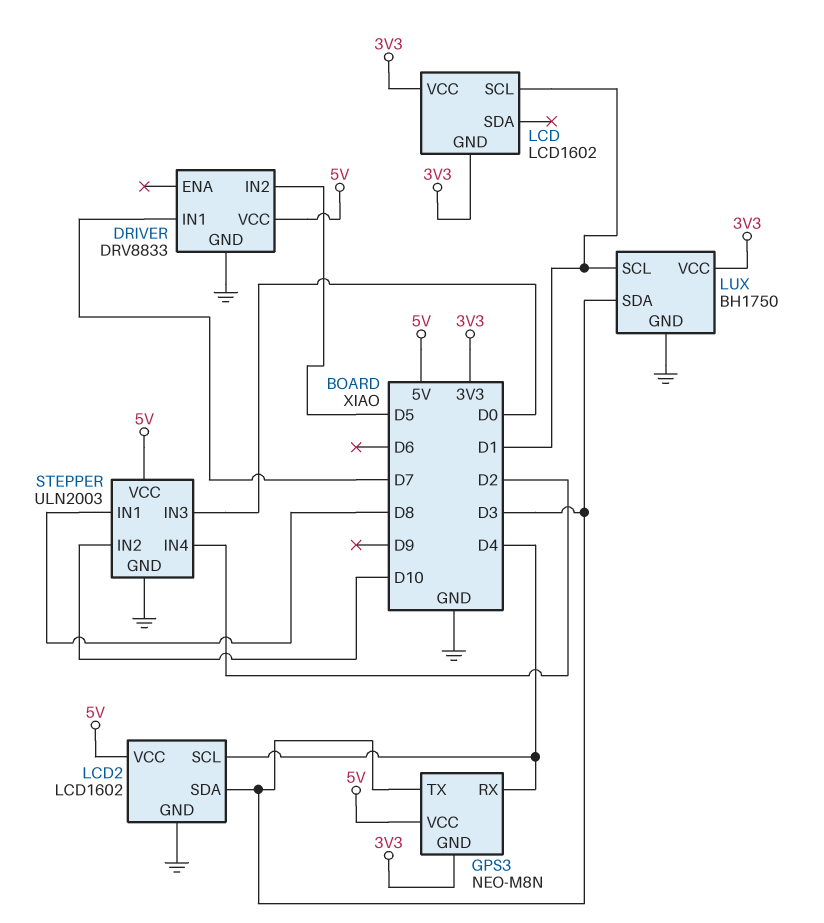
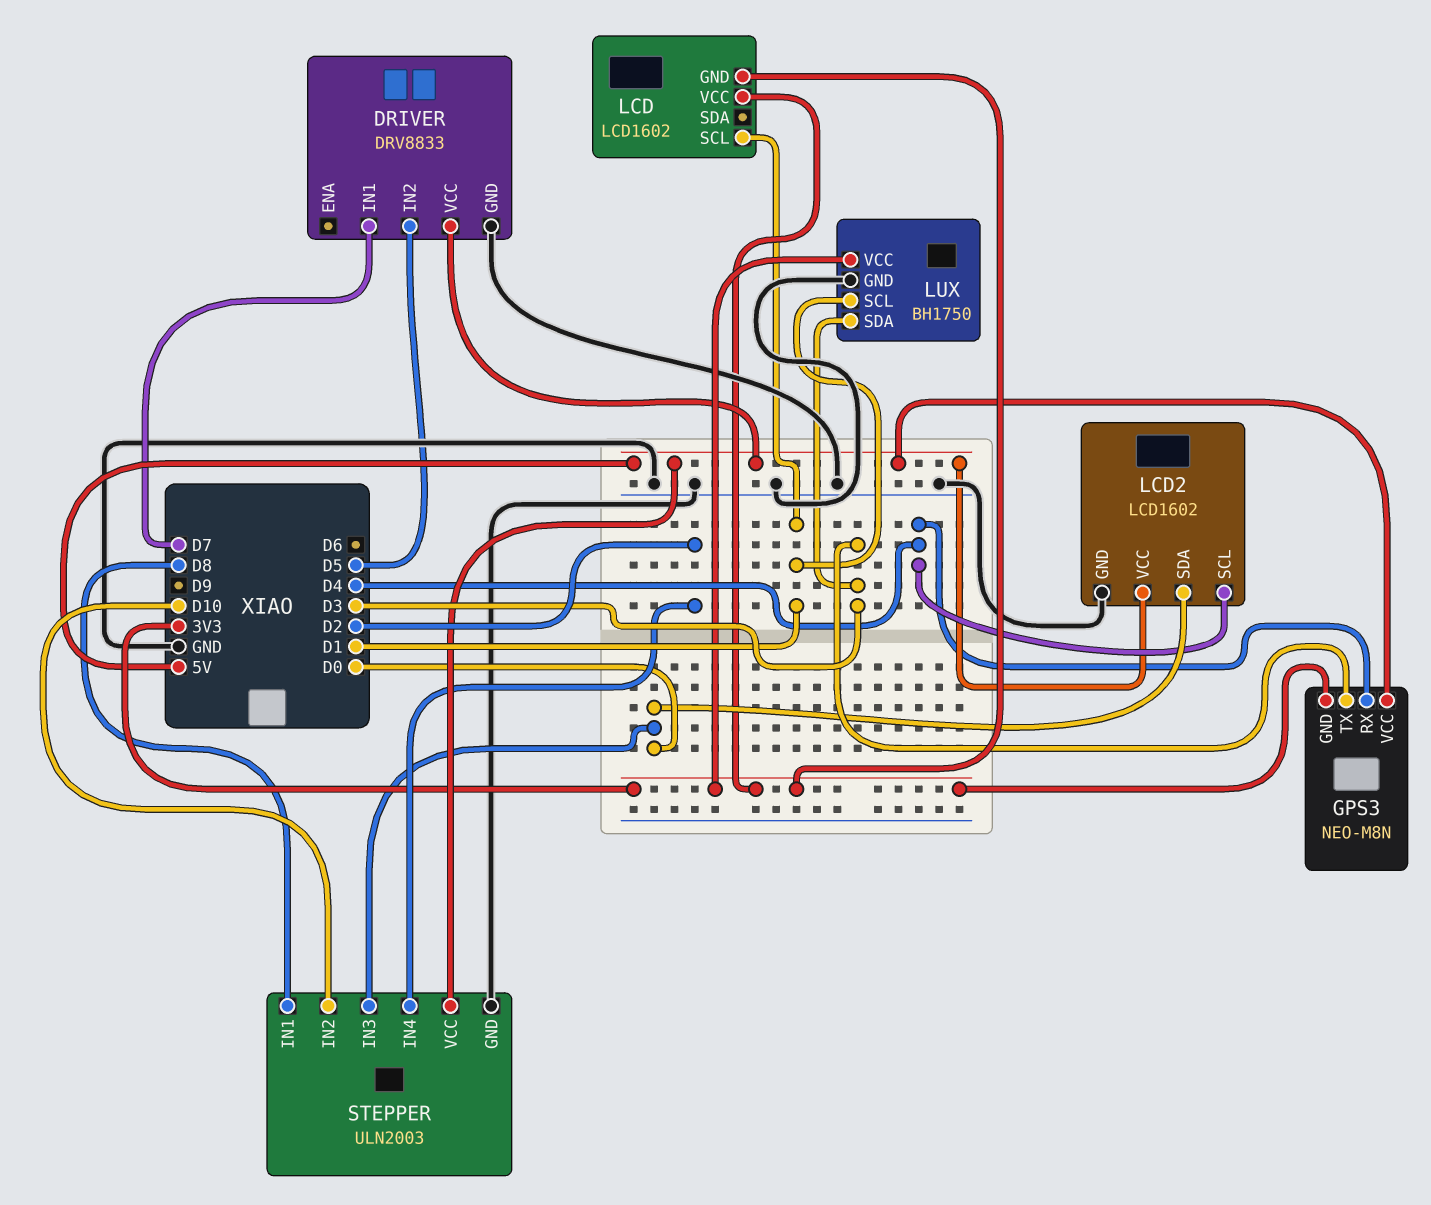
LCD2 pin SDA: D3 -> D0

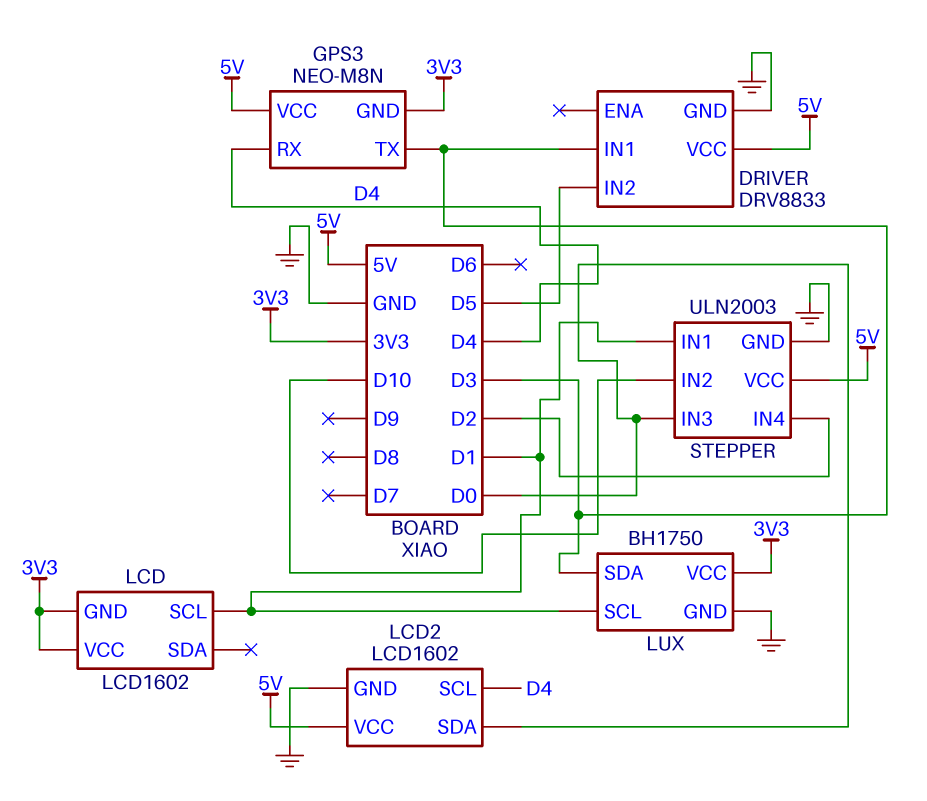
DRIVER pin IN1: D7 -> D3
STEPPER pin IN1: D8 -> D1

